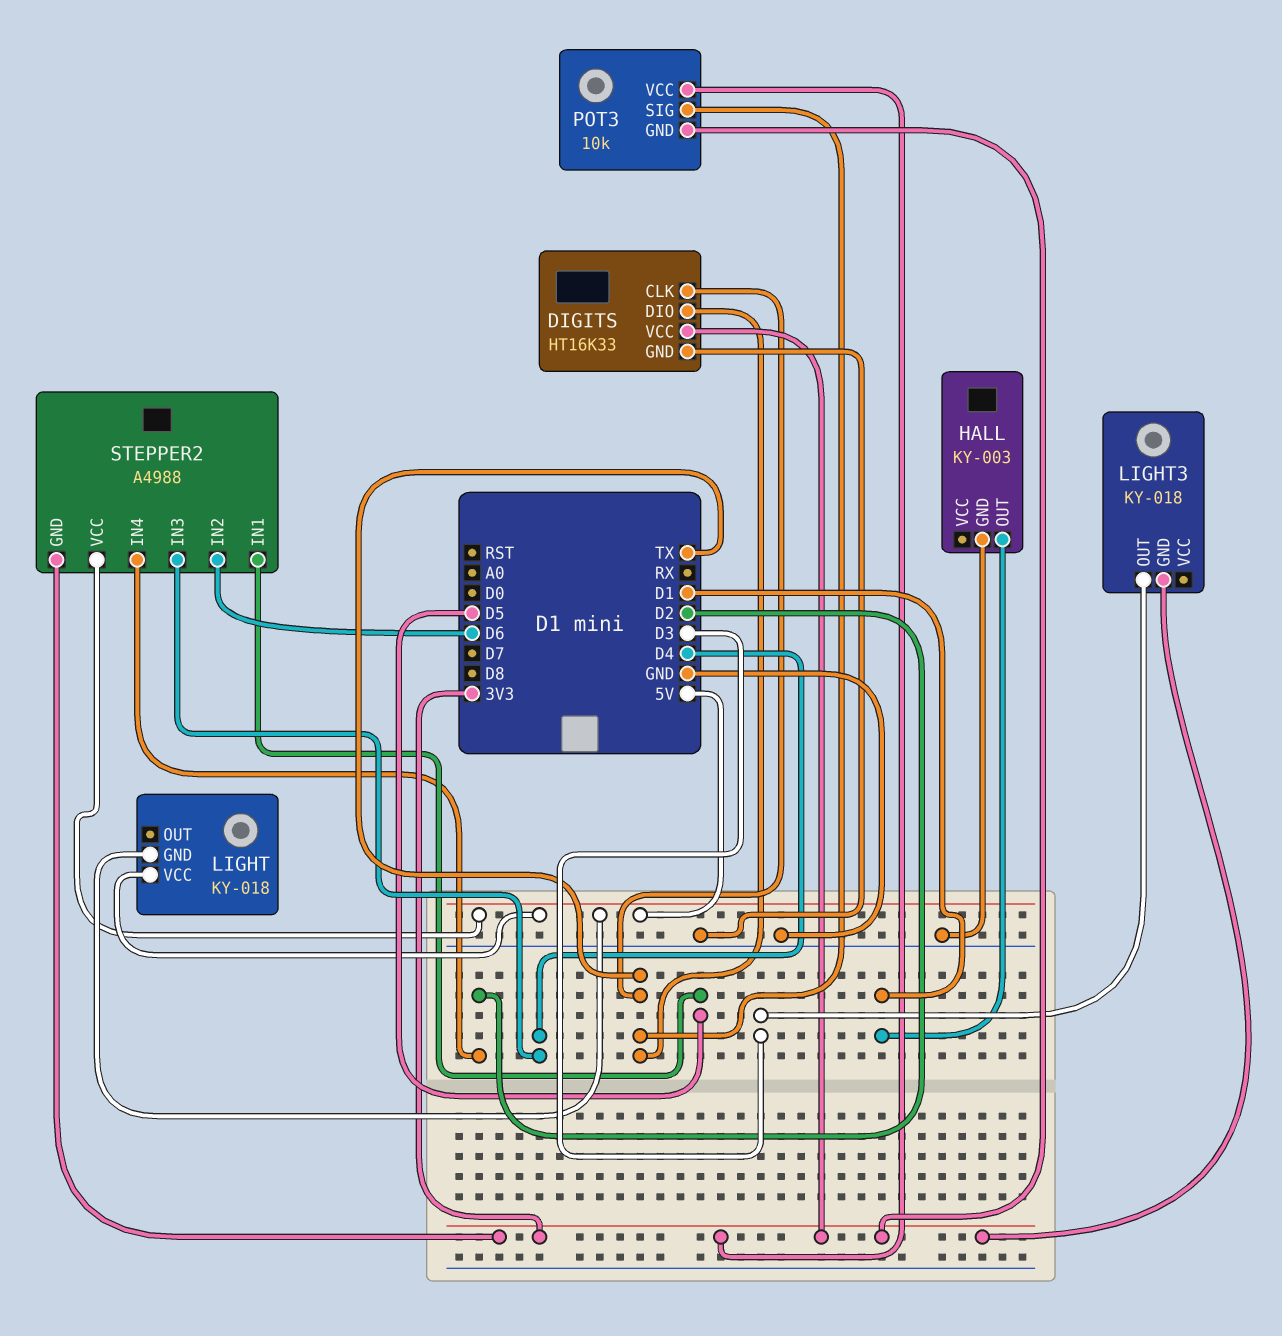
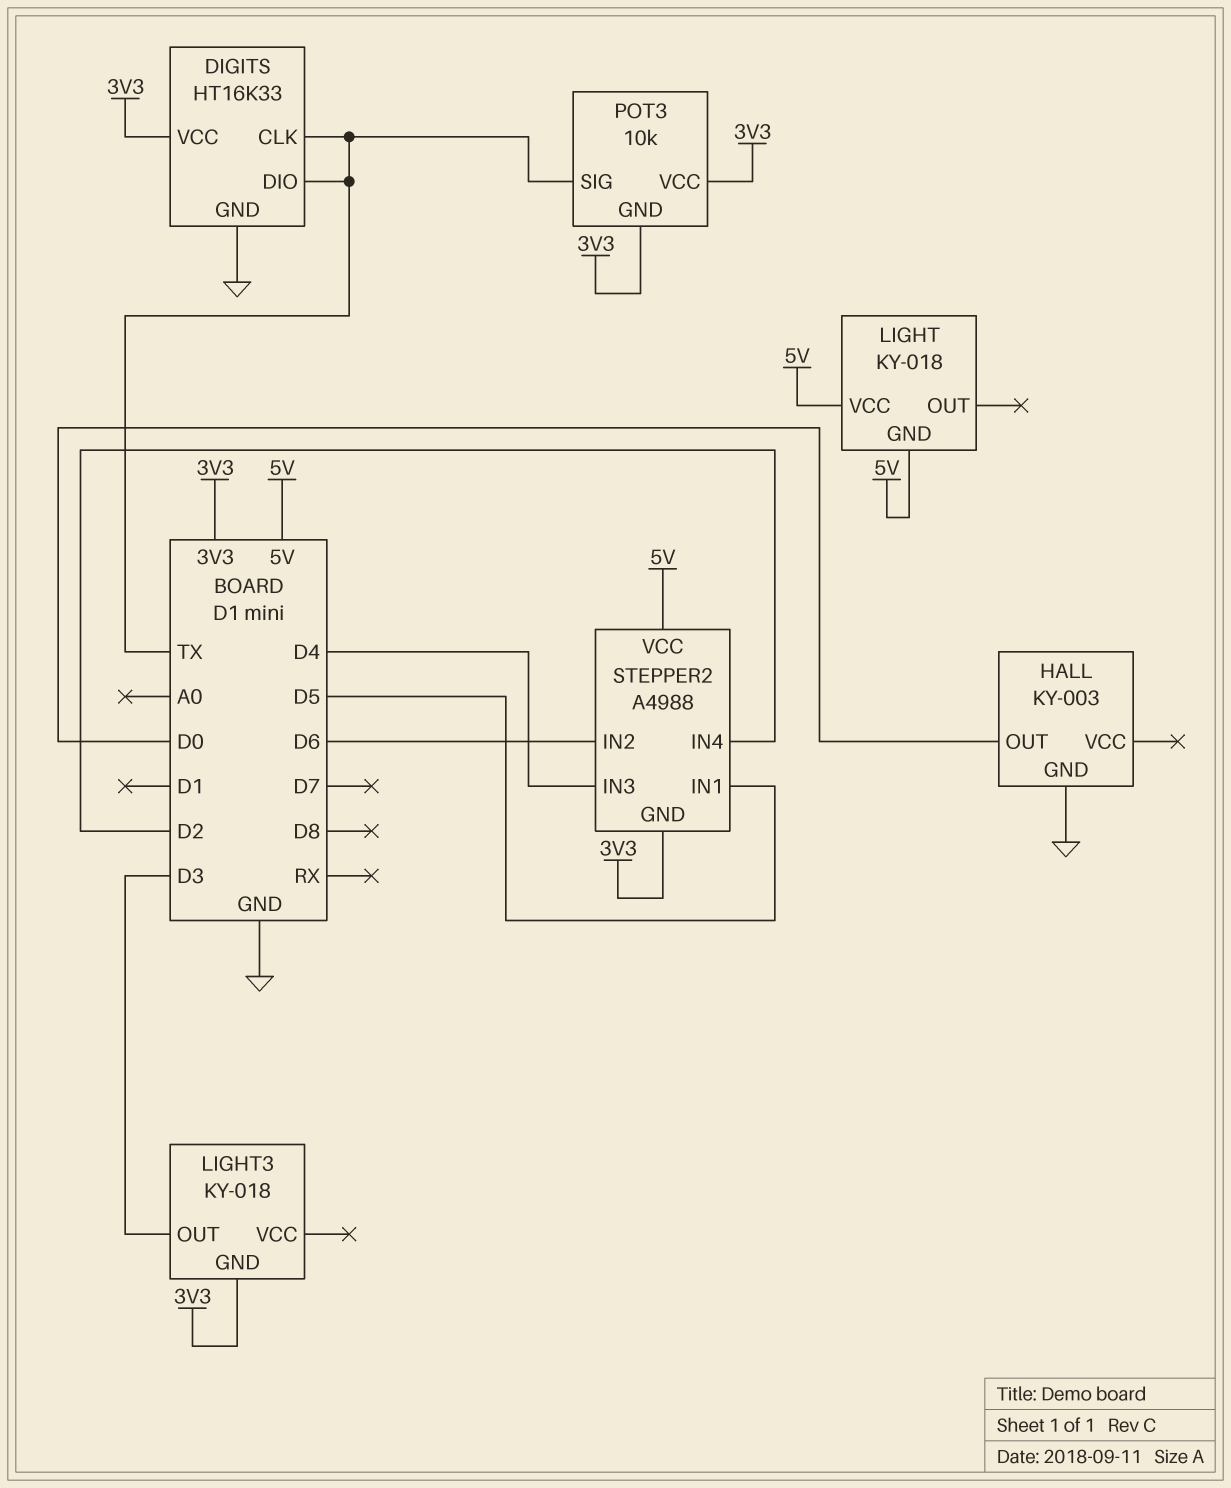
HALL pin OUT: D1 -> D0

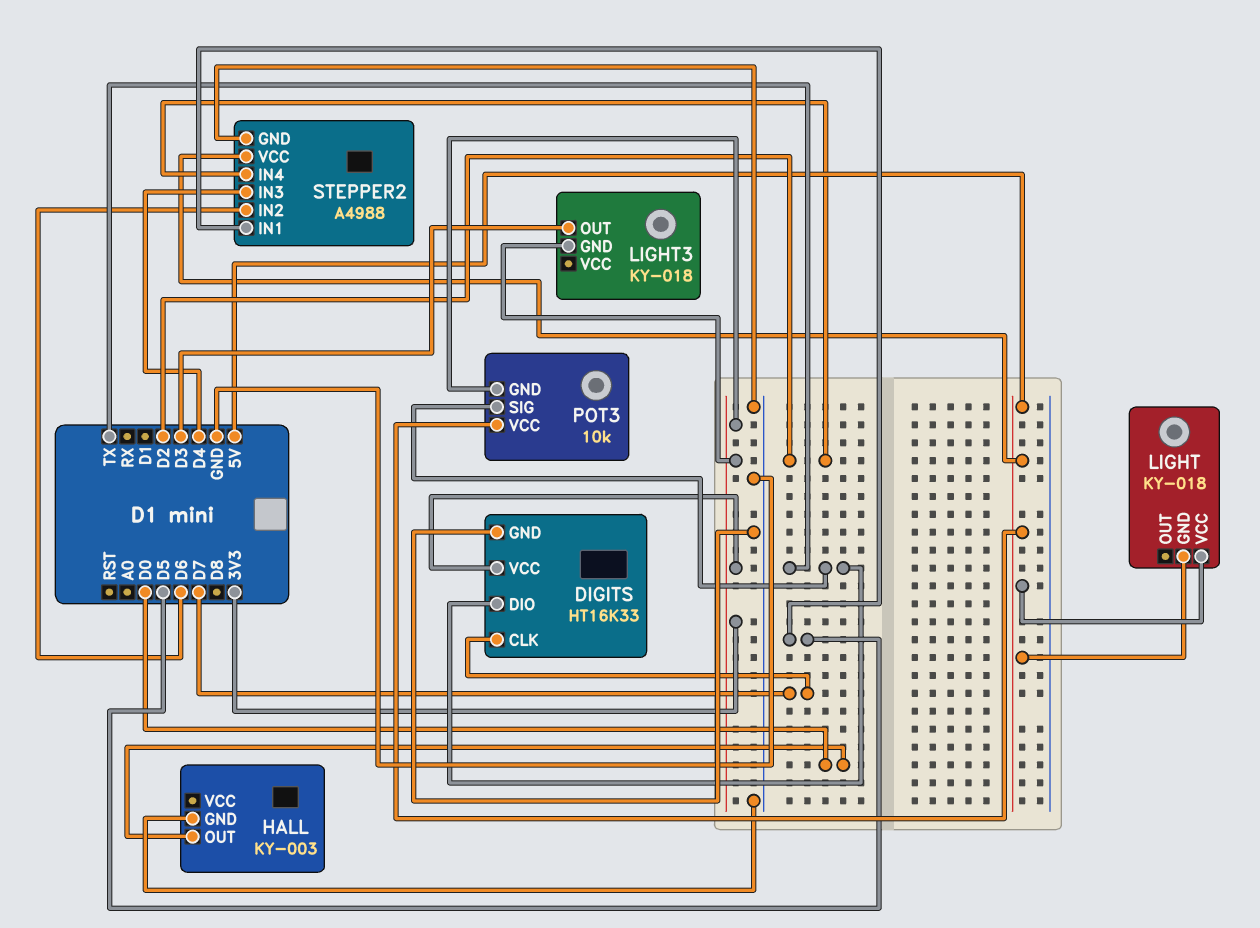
DIGITS pin CLK: TX -> D7
POT3 pin VCC: 3V3 -> 5V
STEPPER2 pin GND: 3V3 -> GND

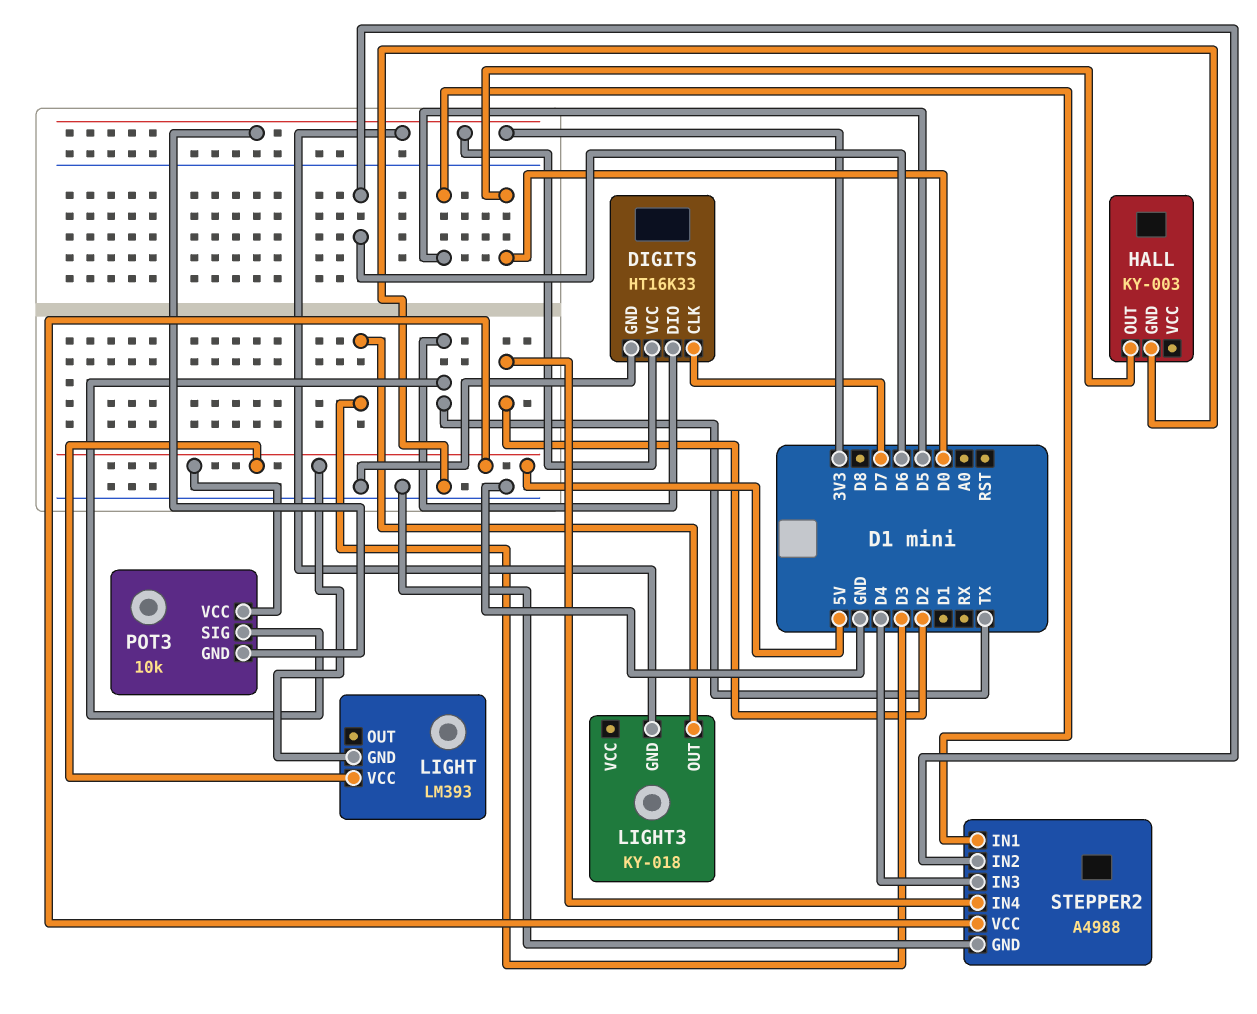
LIGHT: KY-018 -> LM393

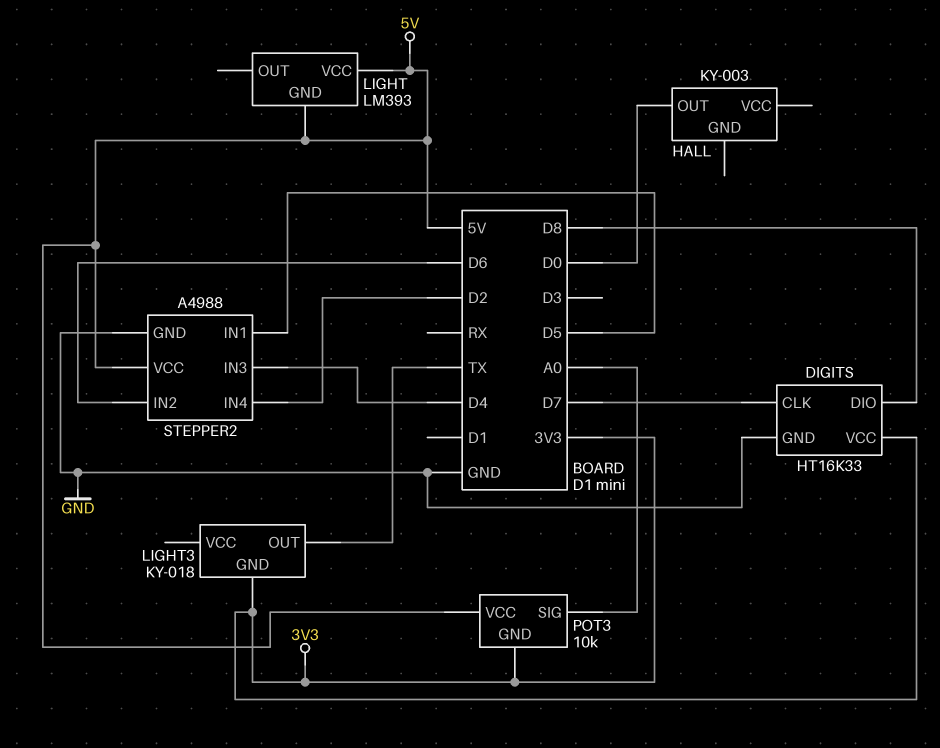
DIGITS pin DIO: TX -> D8
HALL pin GND: GND -> none
LIGHT3 pin OUT: D3 -> TX
POT3 pin SIG: TX -> A0

